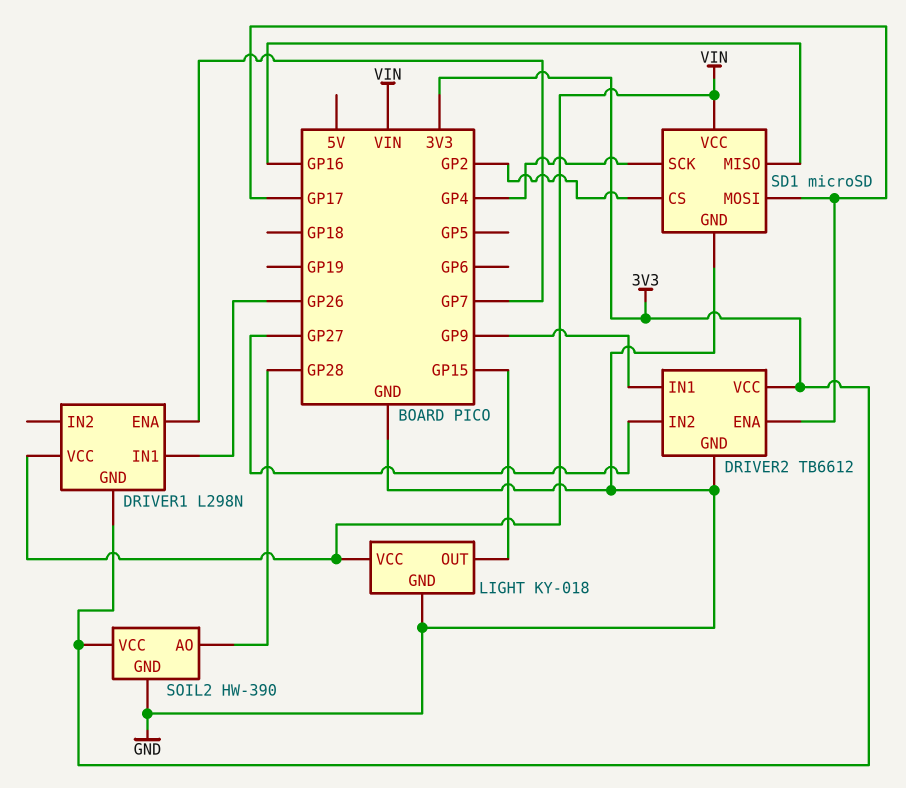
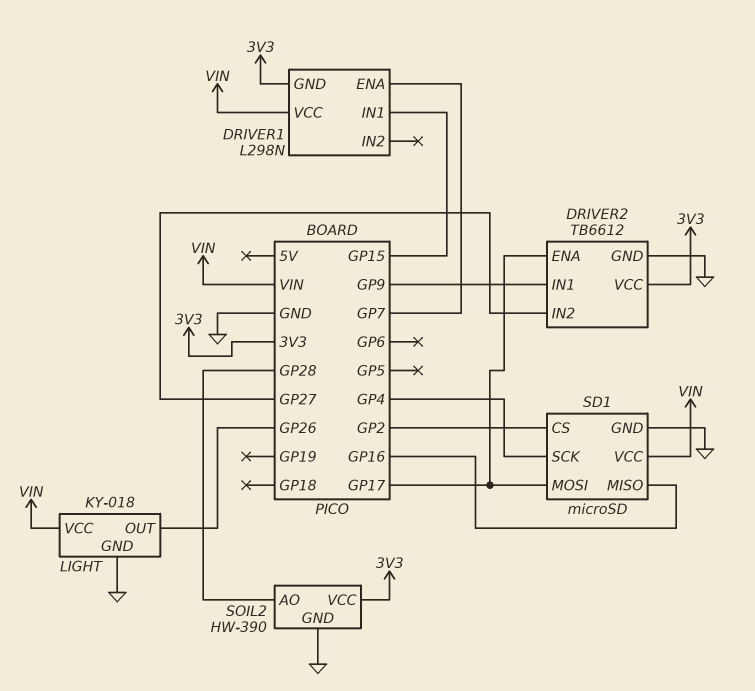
DRIVER1 pin IN1: GP26 -> GP15
LIGHT pin OUT: GP15 -> GP26

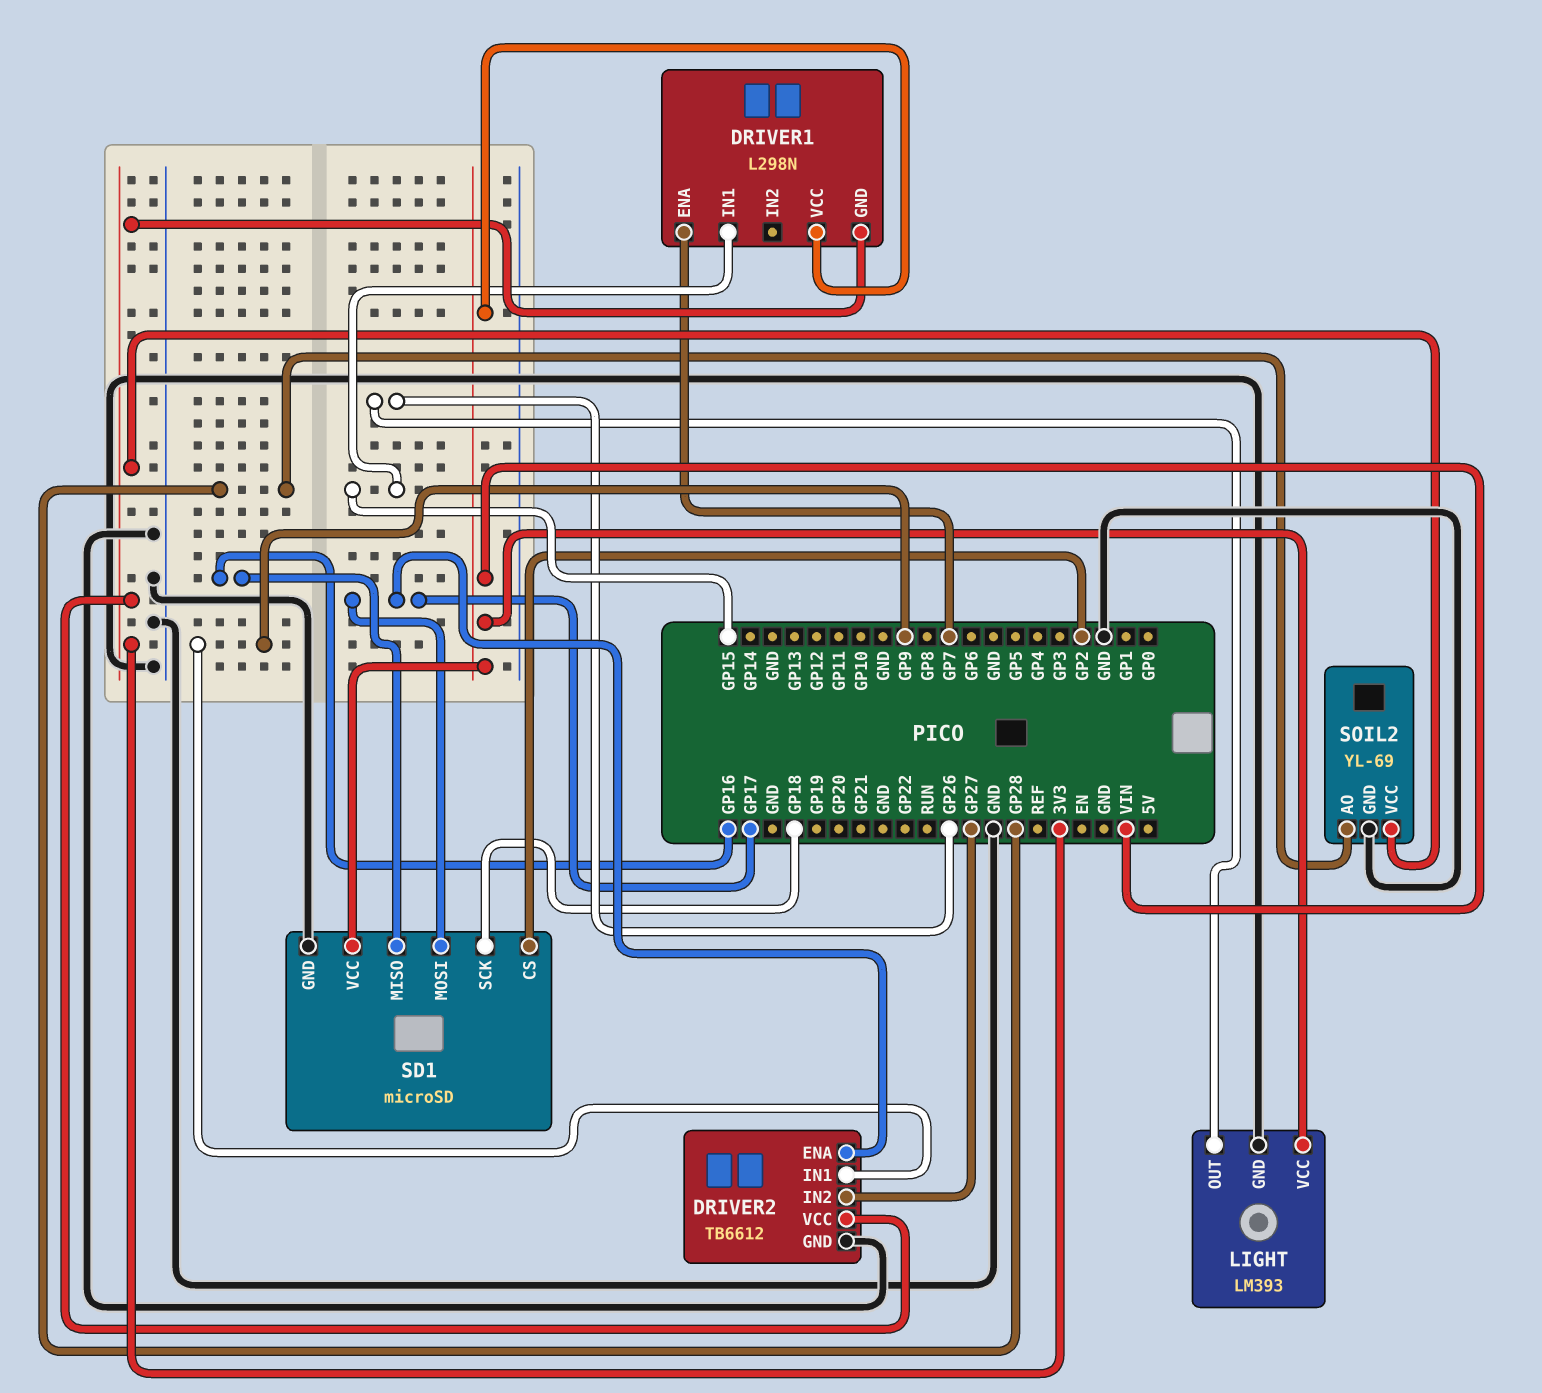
LIGHT: KY-018 -> LM393
SD1 pin SCK: GP4 -> GP18
SOIL2: HW-390 -> YL-69

